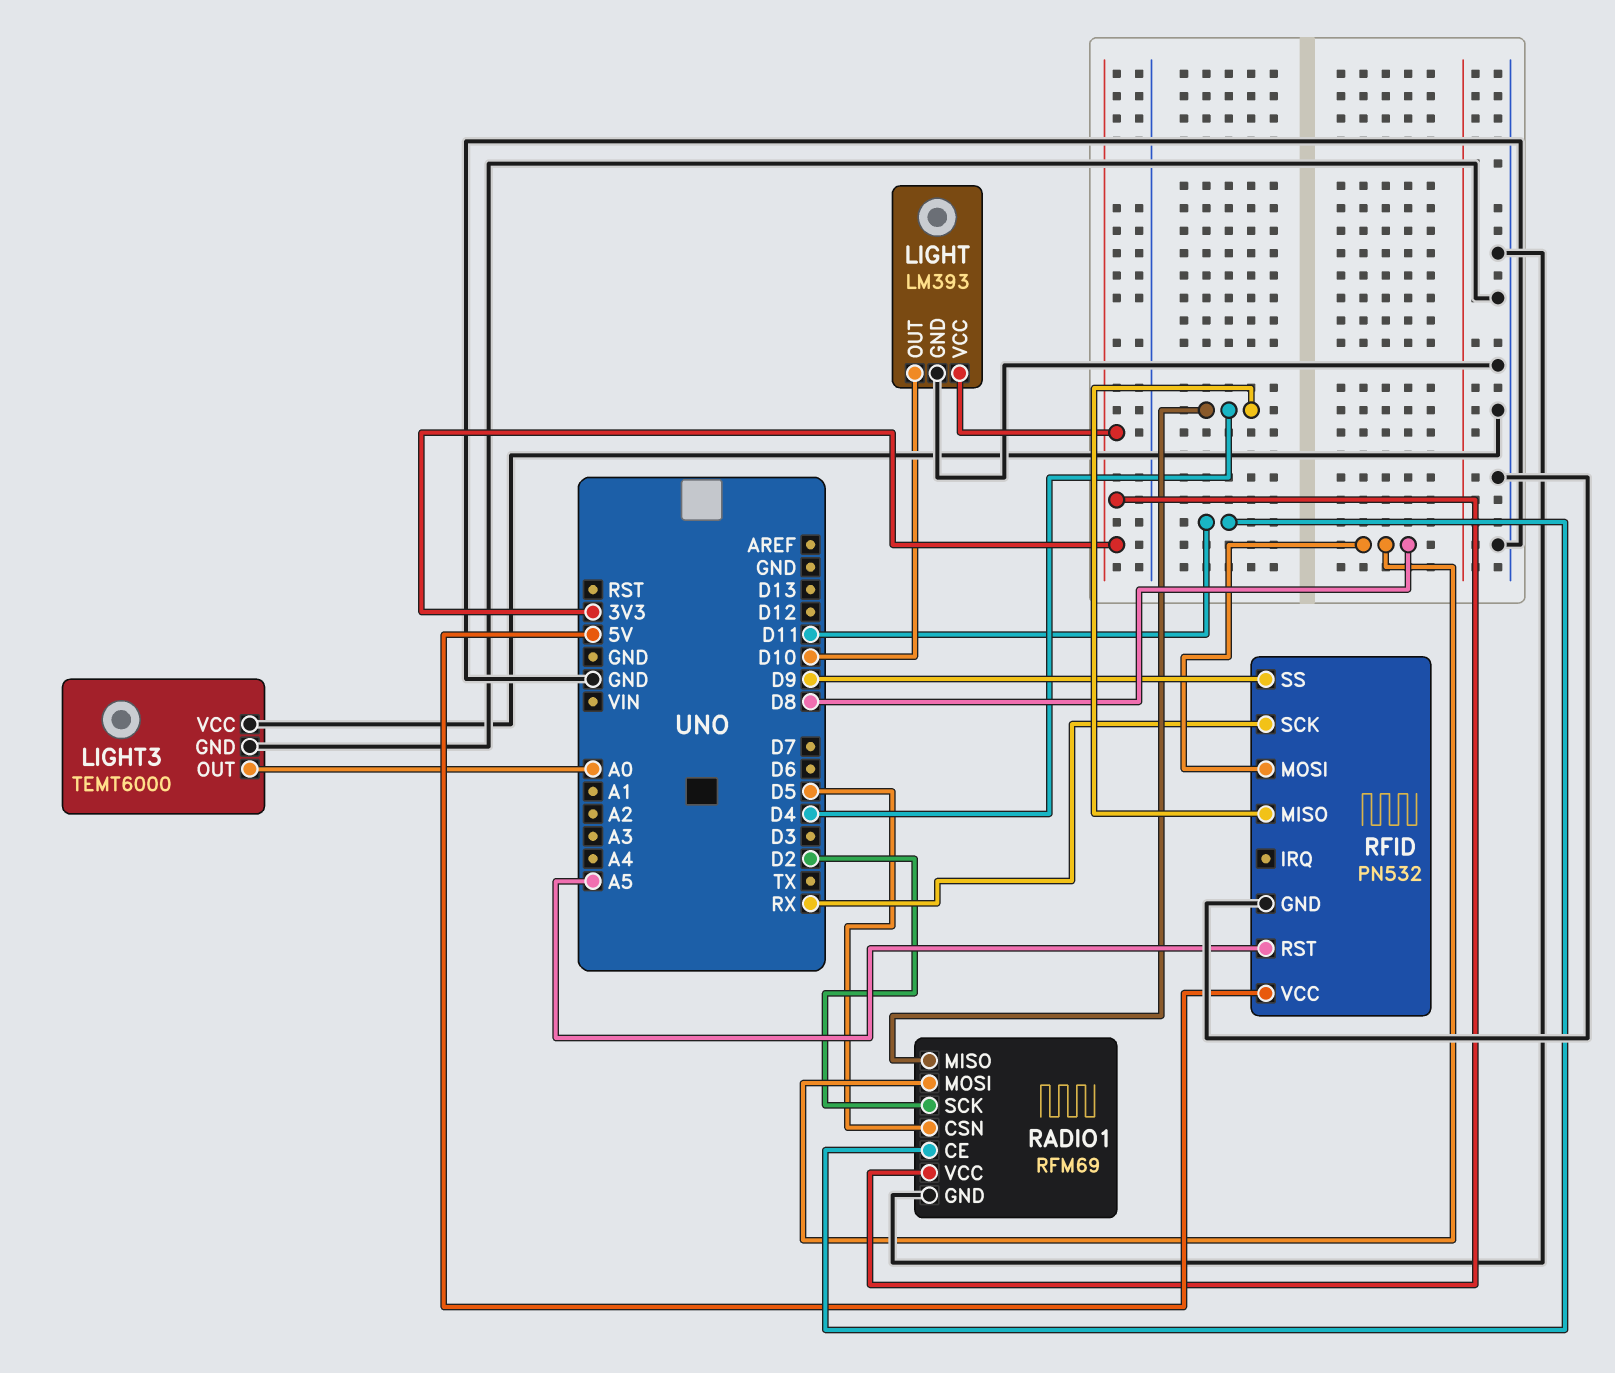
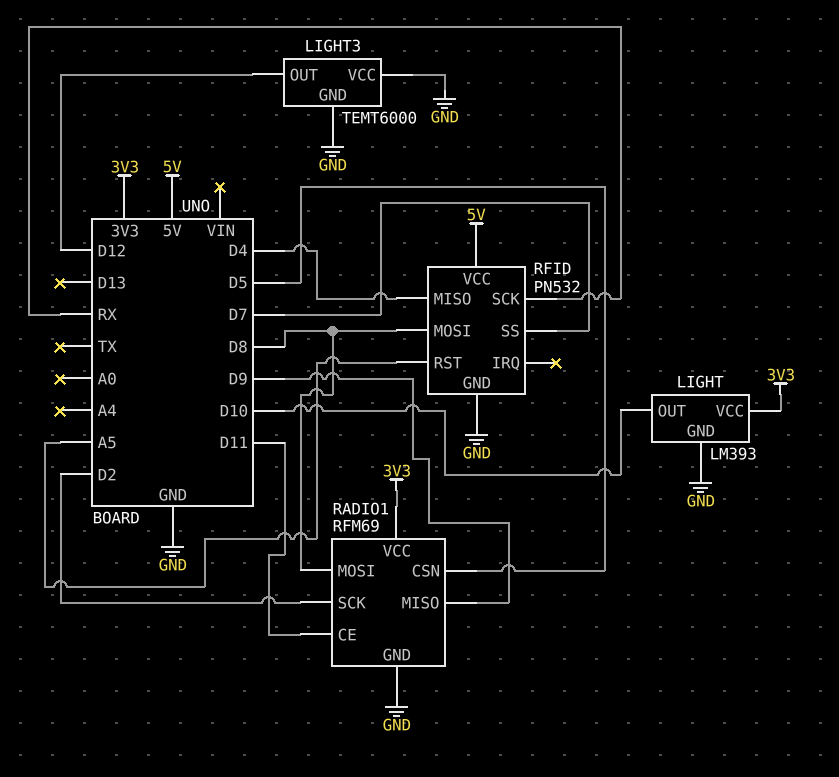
LIGHT3 pin OUT: A0 -> D12
RADIO1 pin MISO: D4 -> D9
RFID pin SS: D9 -> D7

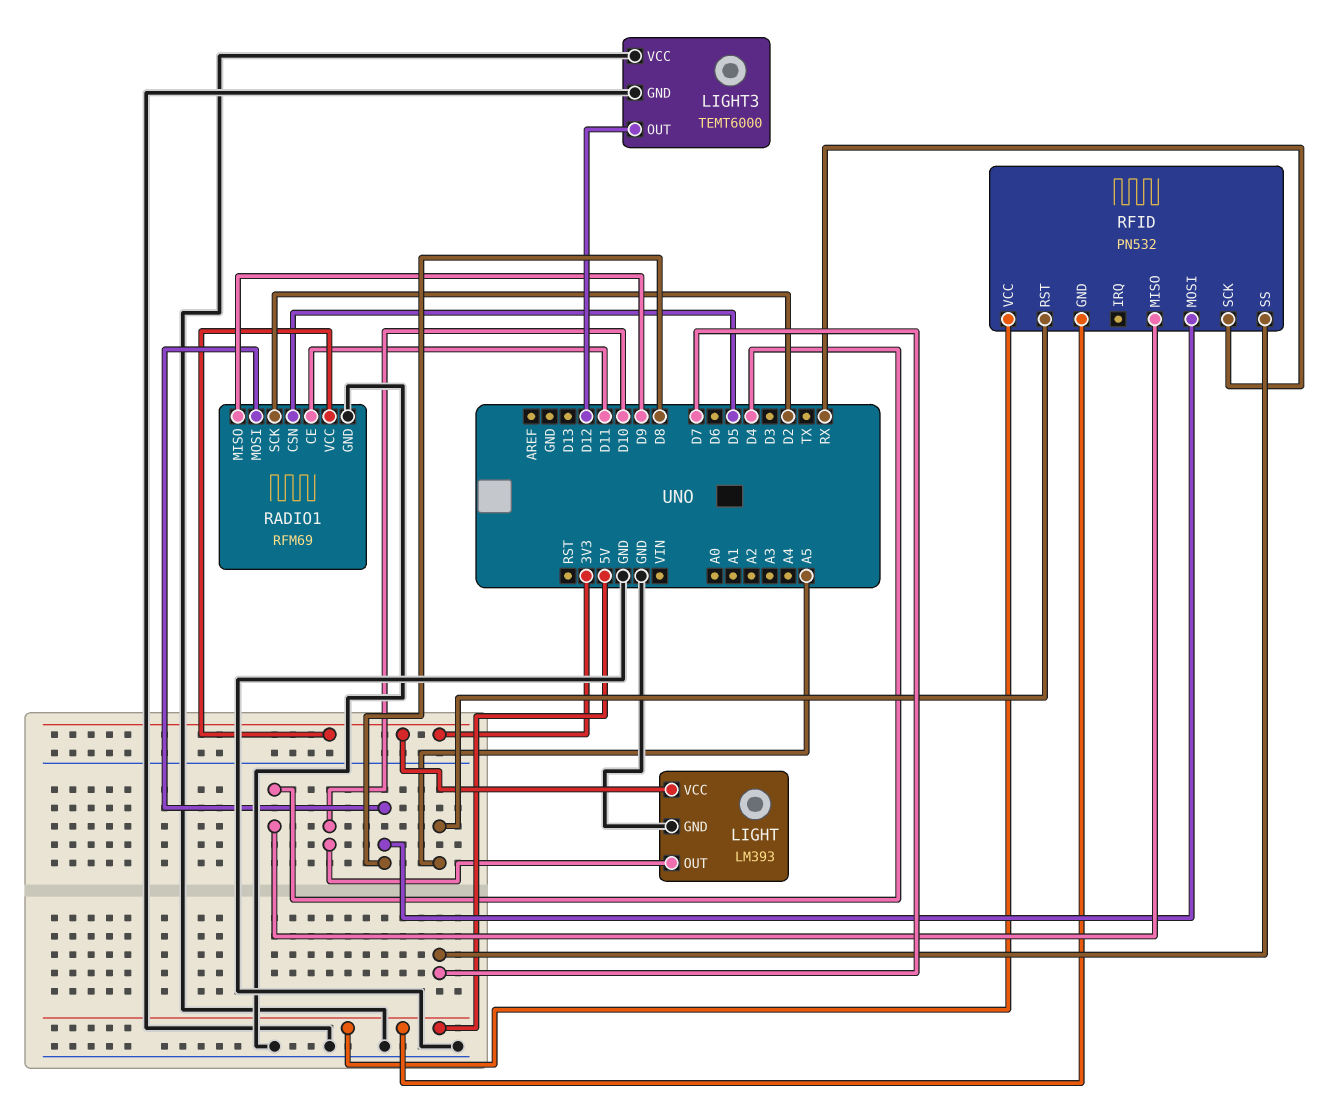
RFID pin GND: GND -> 5V

